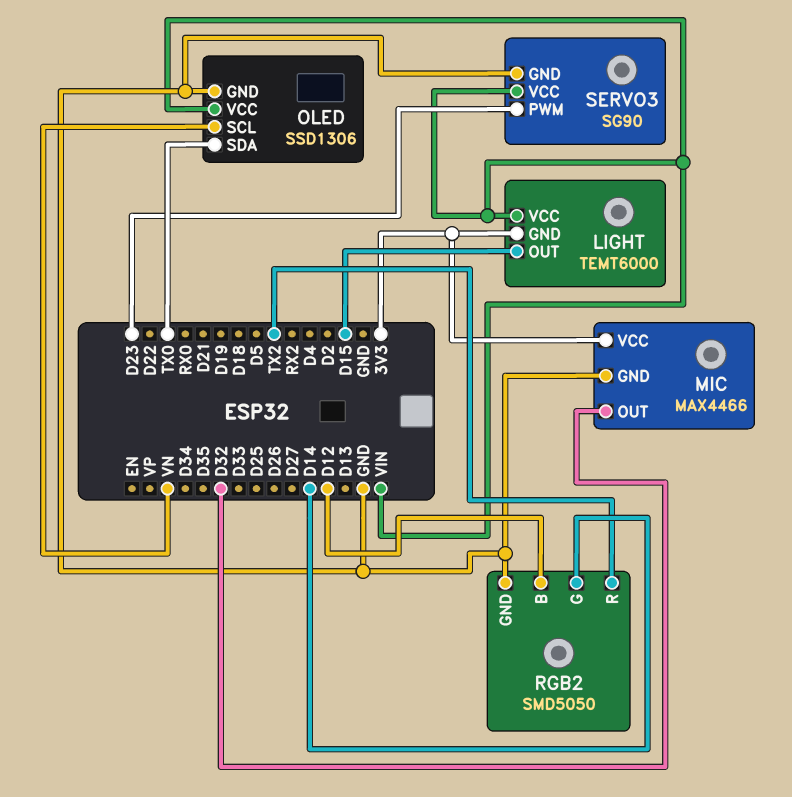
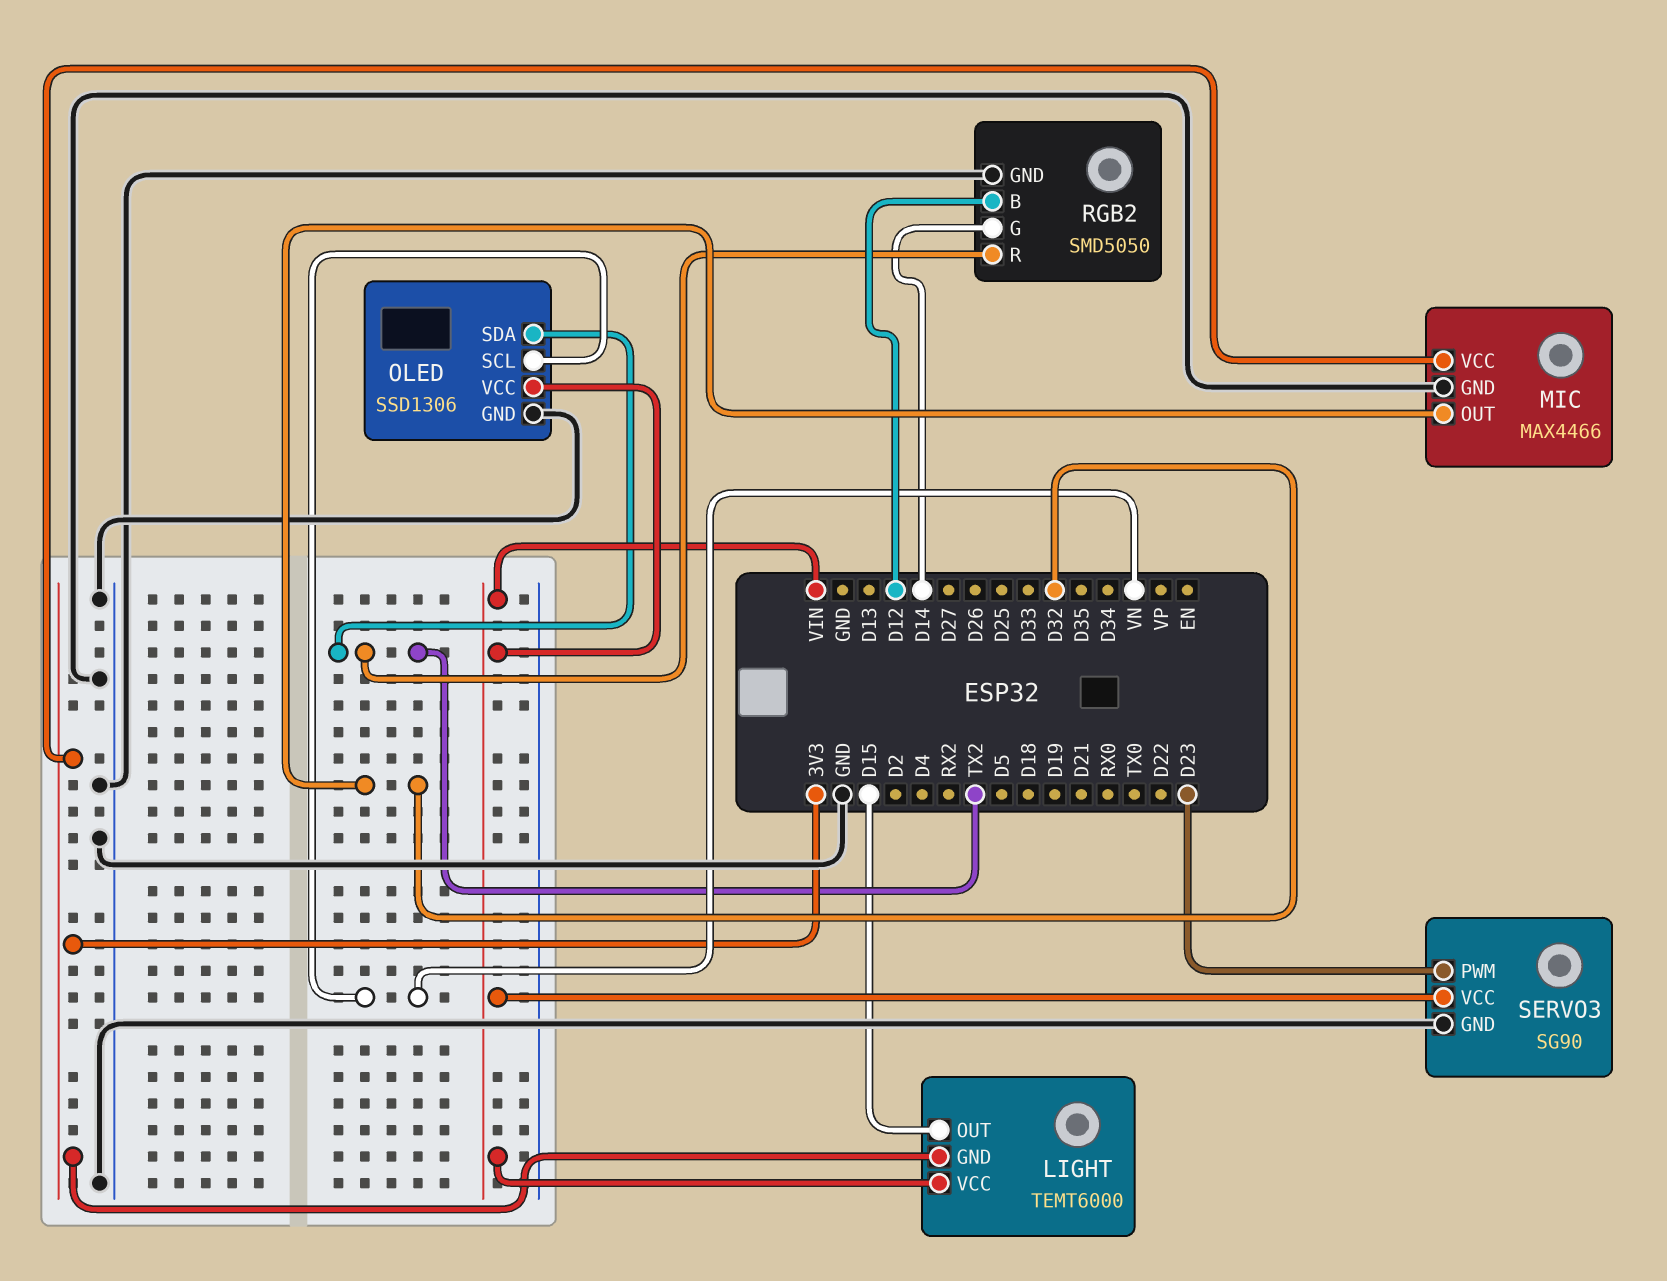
OLED pin SDA: TX0 -> TX2

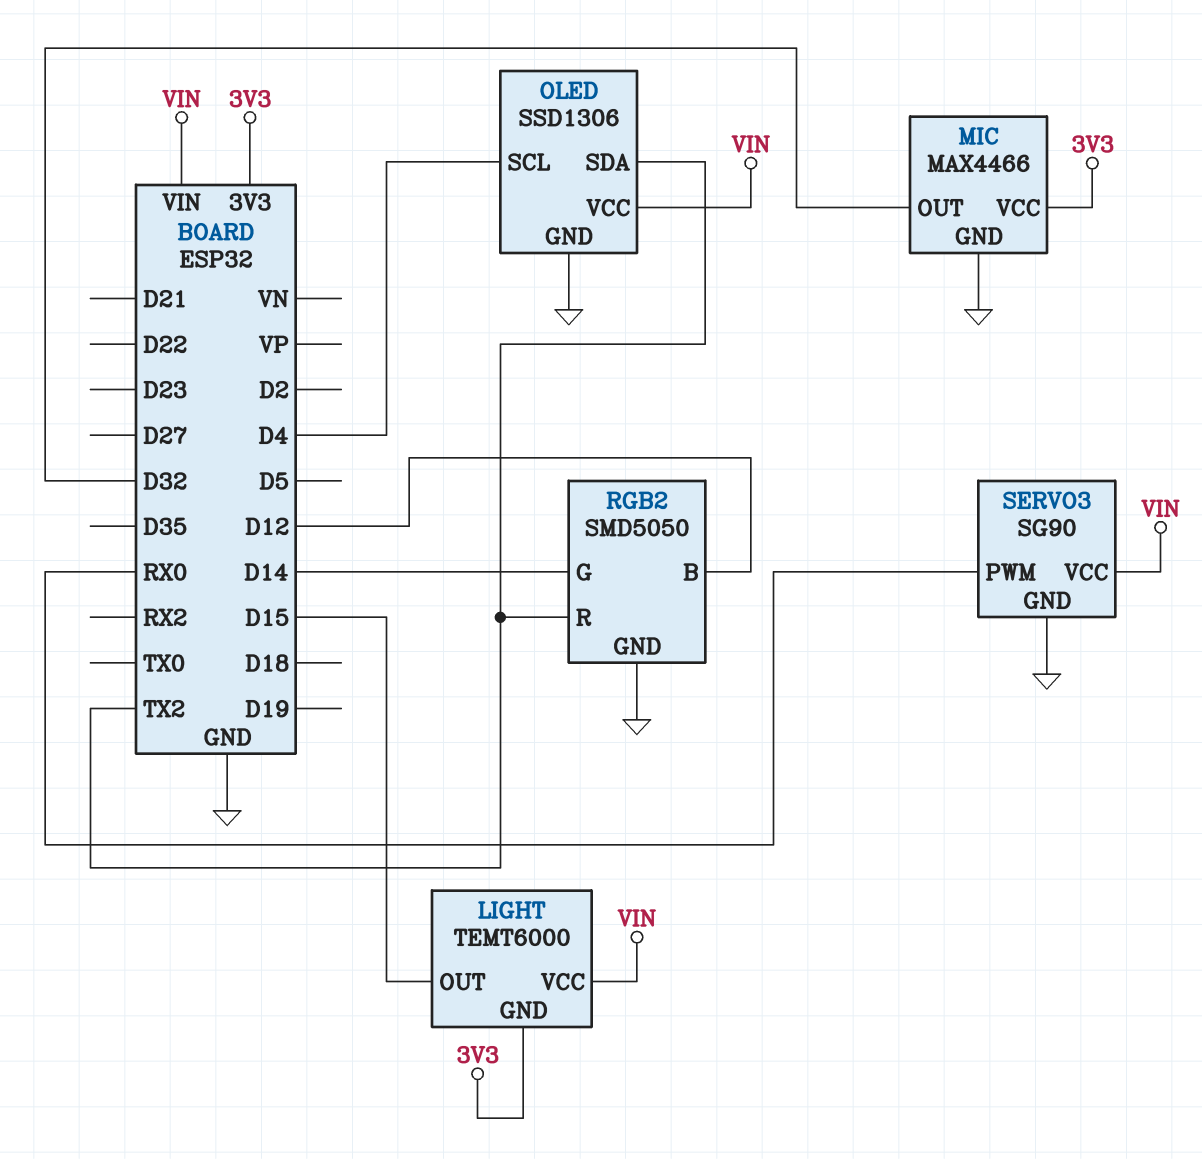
OLED pin SCL: VN -> D4
SERVO3 pin PWM: D23 -> RX0

